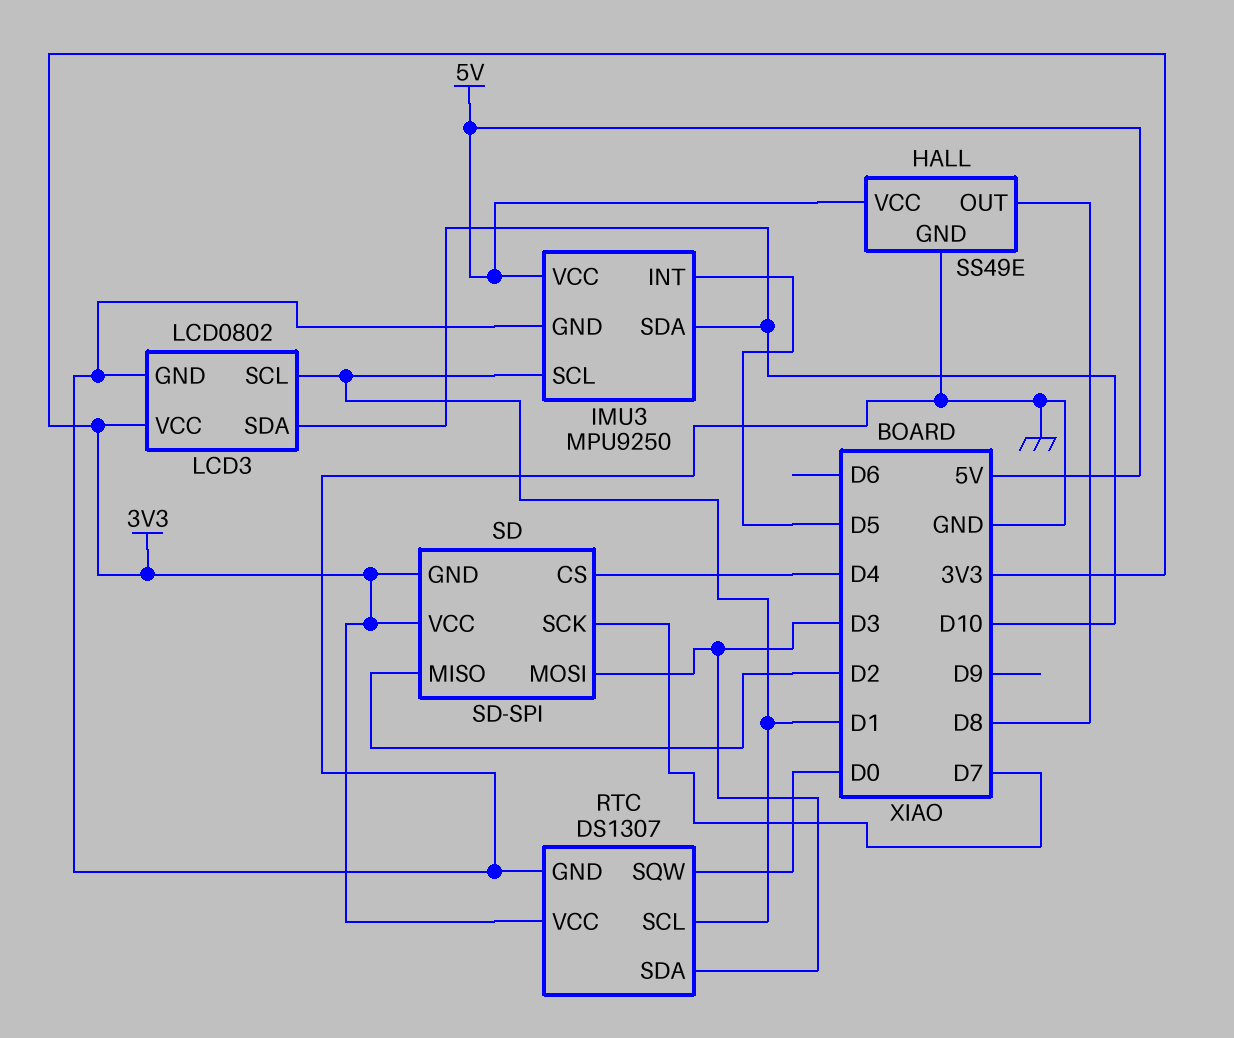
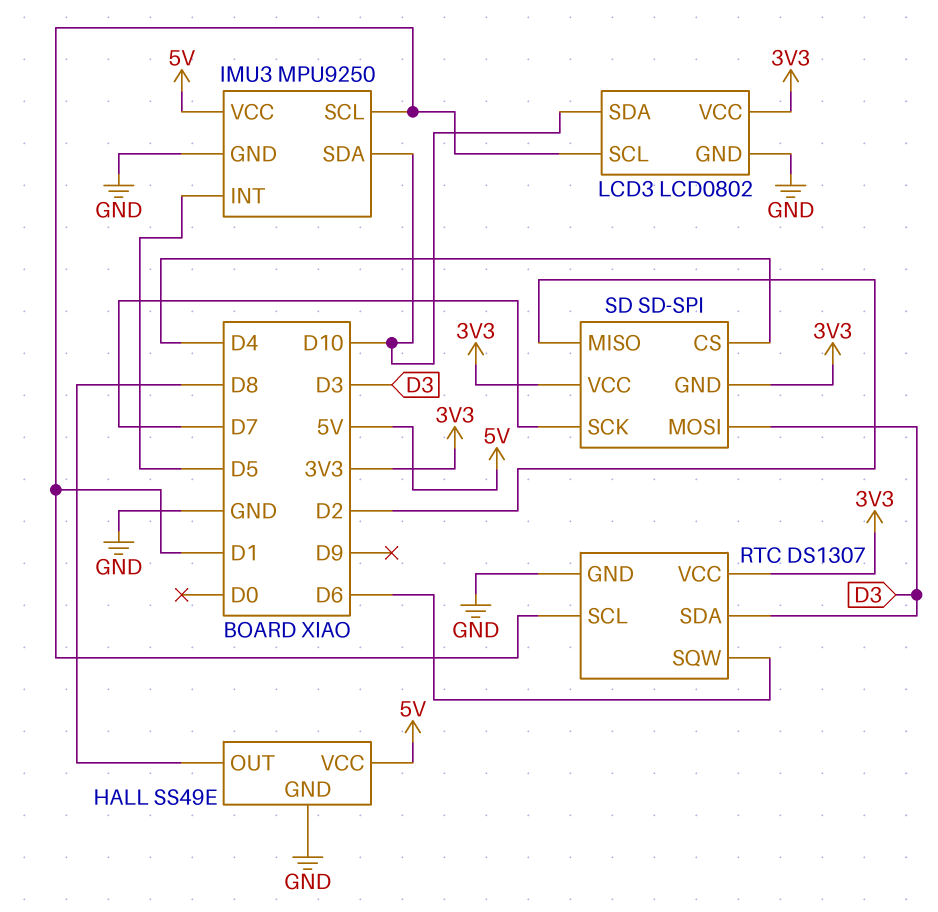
RTC pin SQW: D0 -> D6

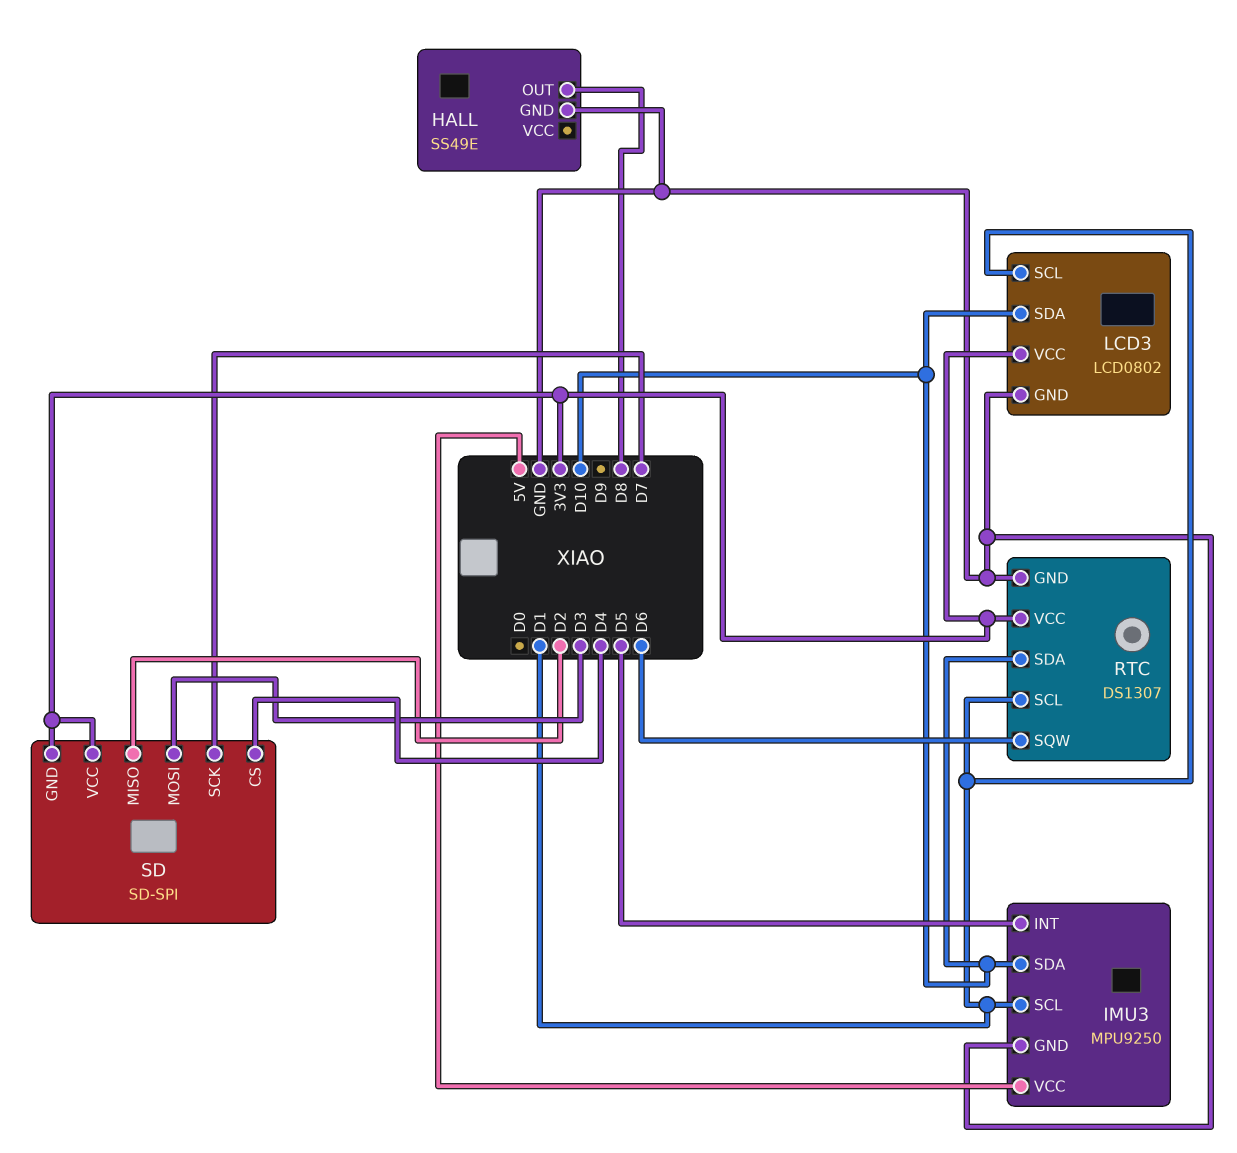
HALL pin VCC: 5V -> none
RTC pin SDA: D3 -> D10

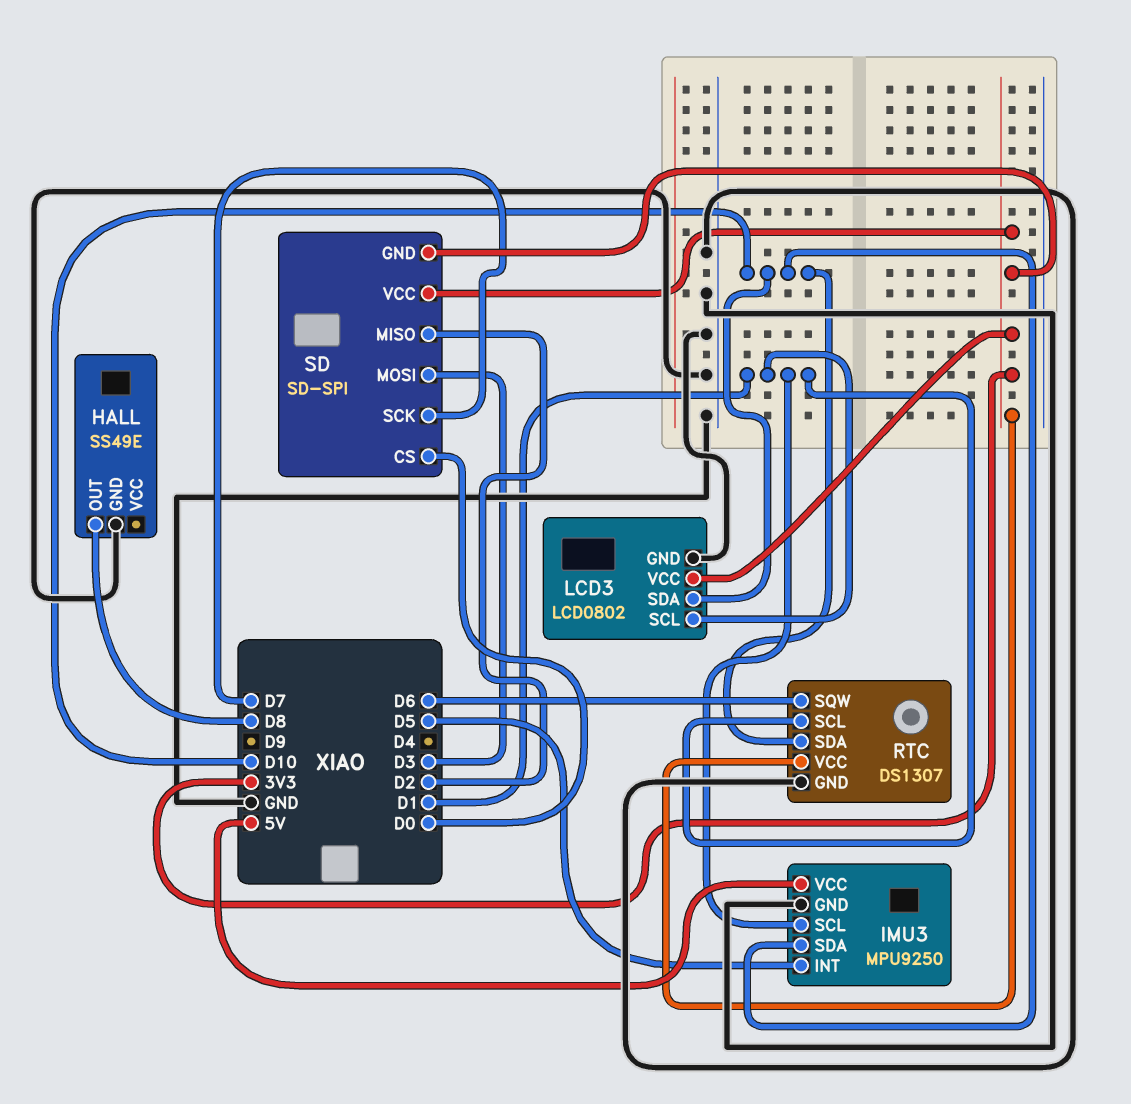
SD pin CS: D4 -> D0

